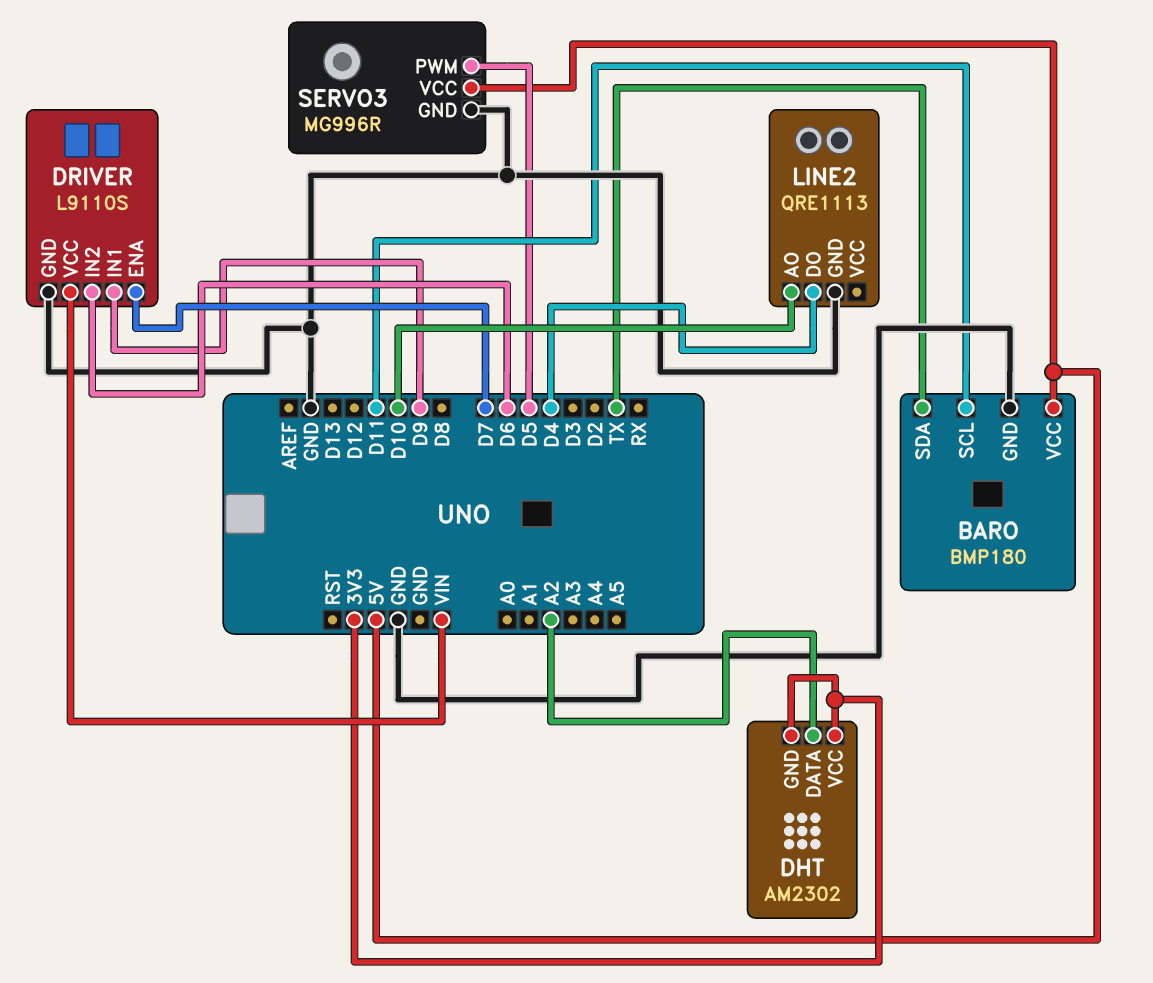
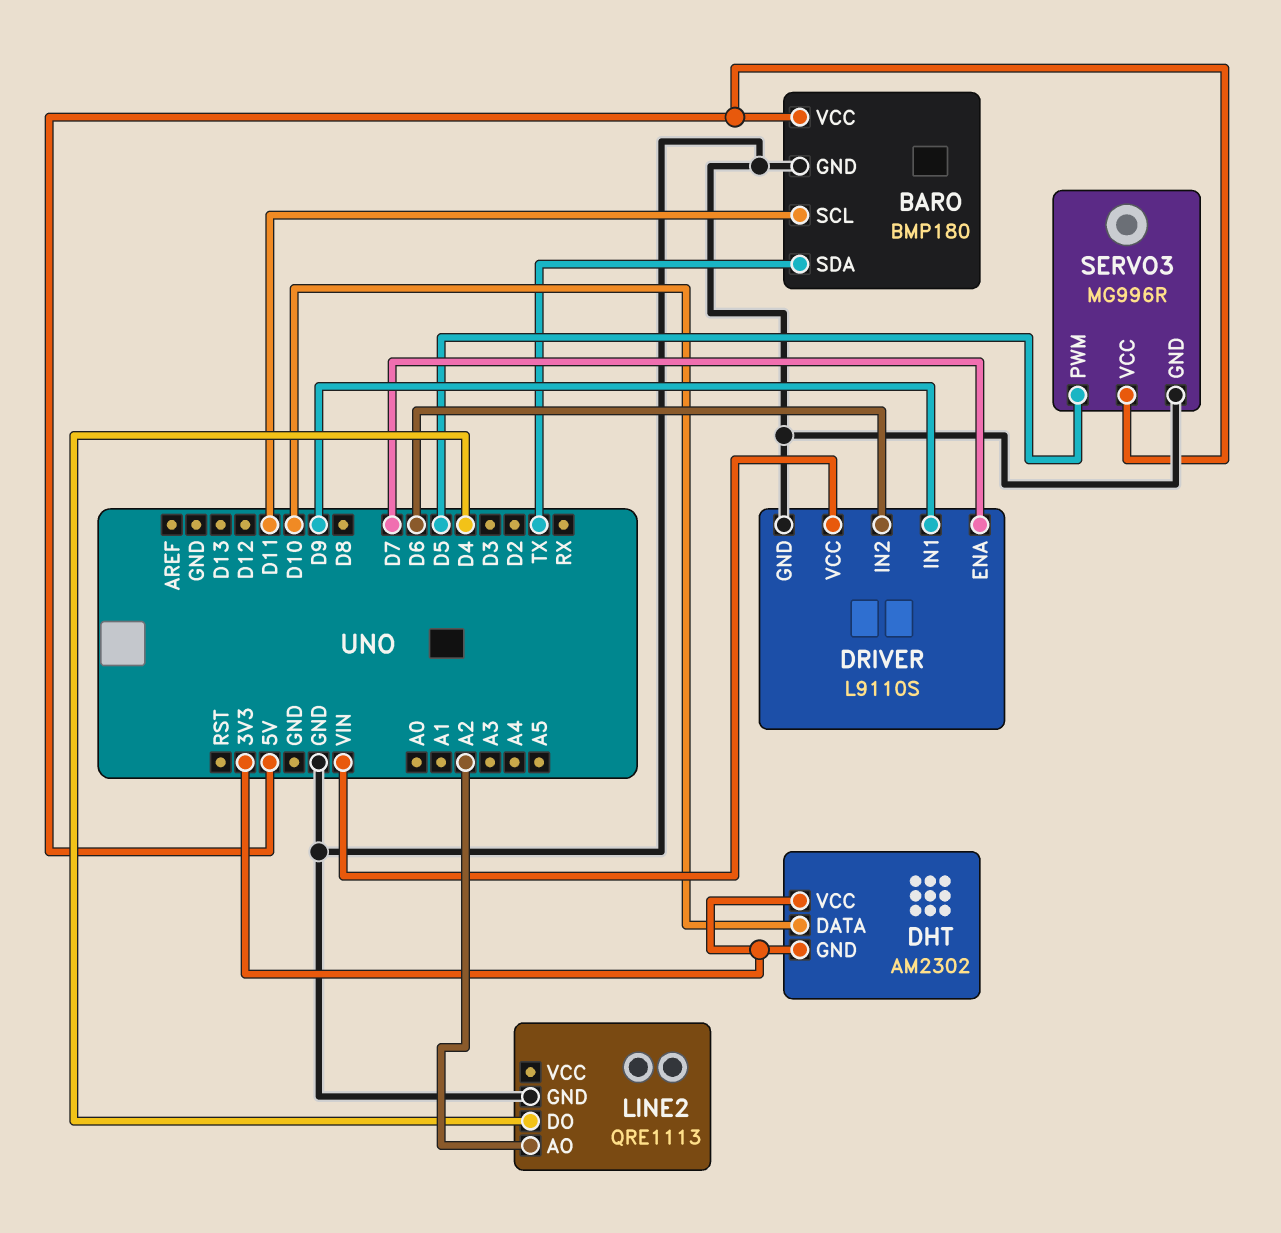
DHT pin DATA: A2 -> D10
LINE2 pin AO: D10 -> A2

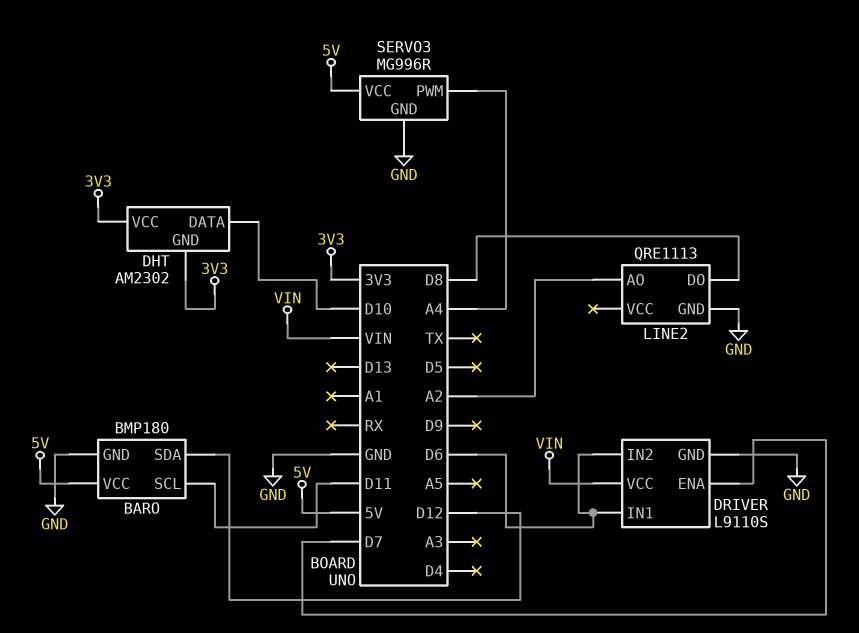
BARO pin SDA: TX -> D12
DRIVER pin IN1: D9 -> D6
LINE2 pin DO: D4 -> D8
SERVO3 pin PWM: D5 -> A4

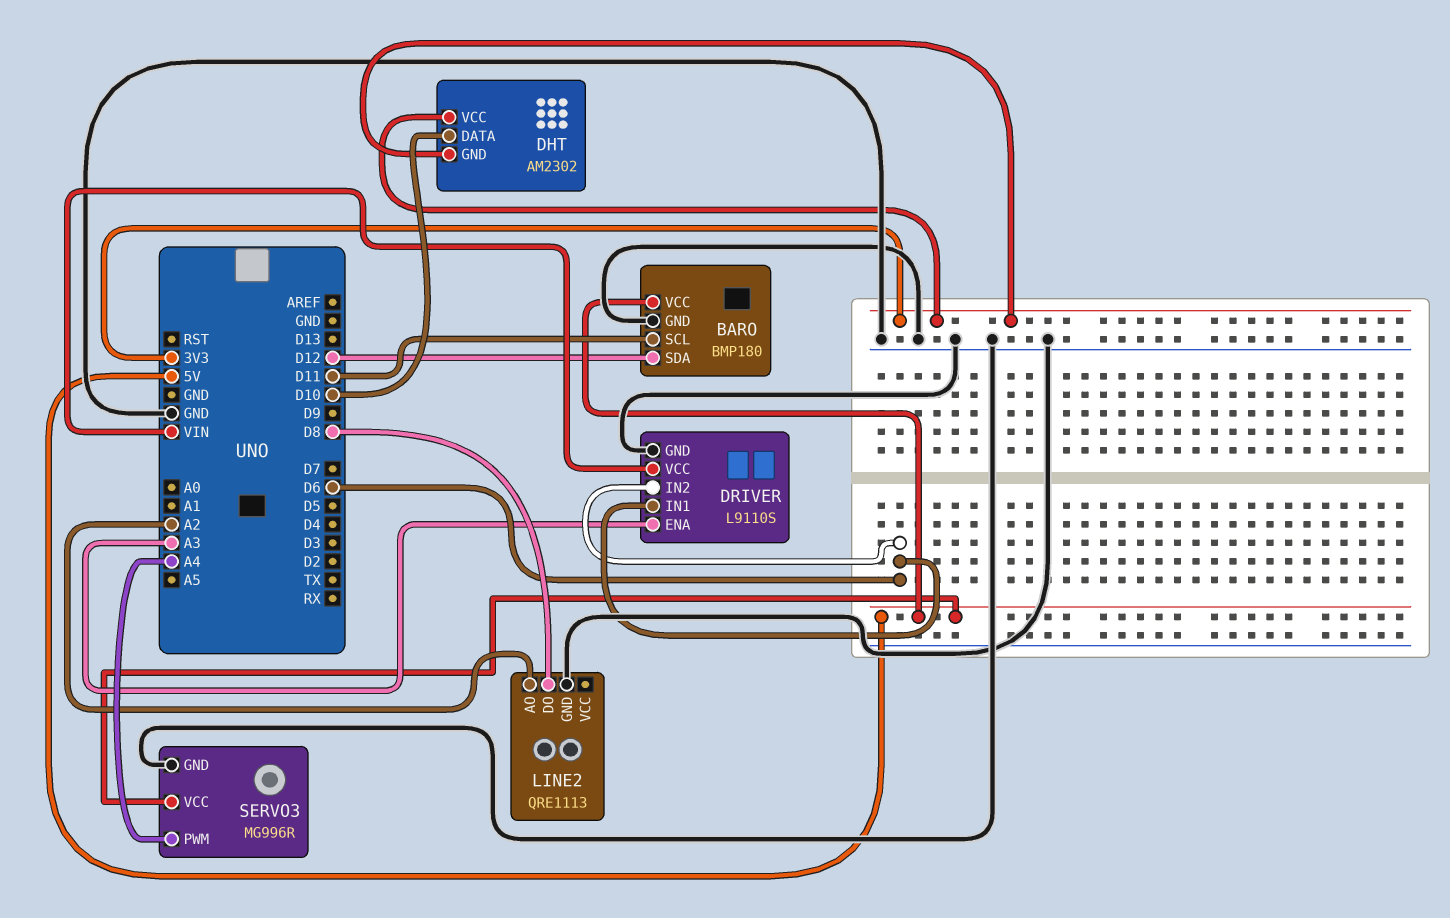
DRIVER pin ENA: D7 -> A3

